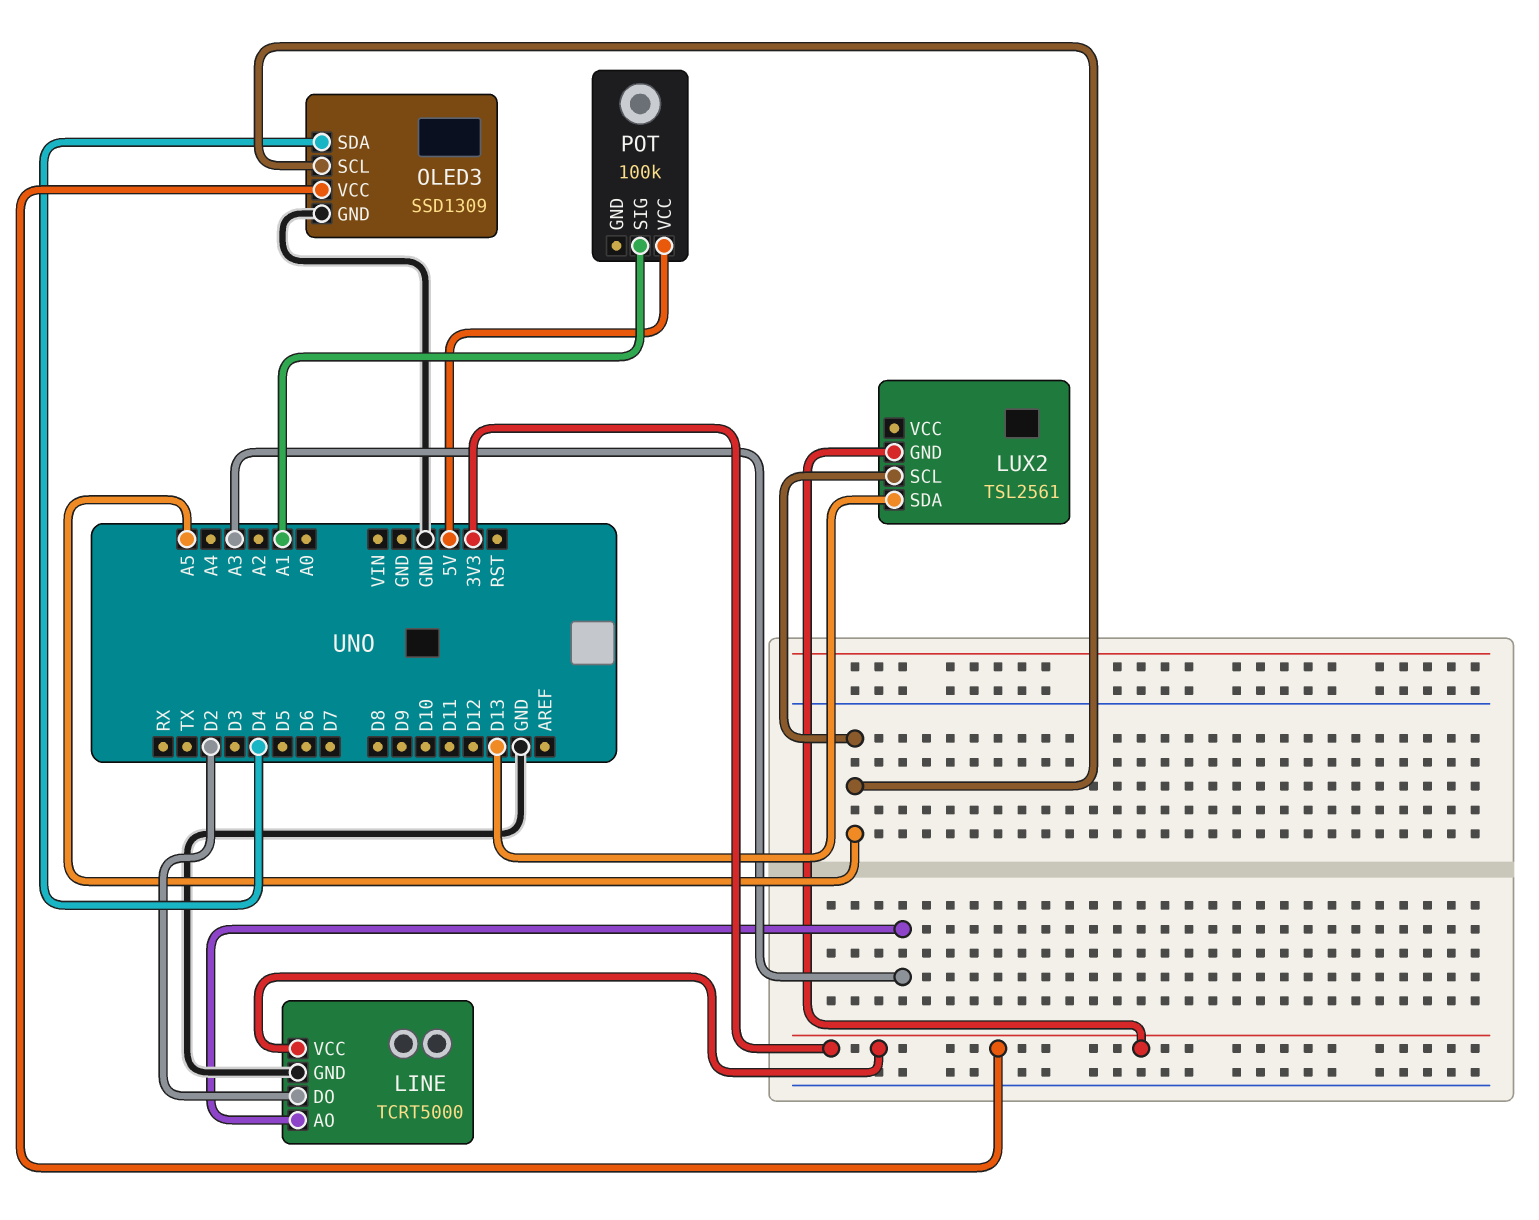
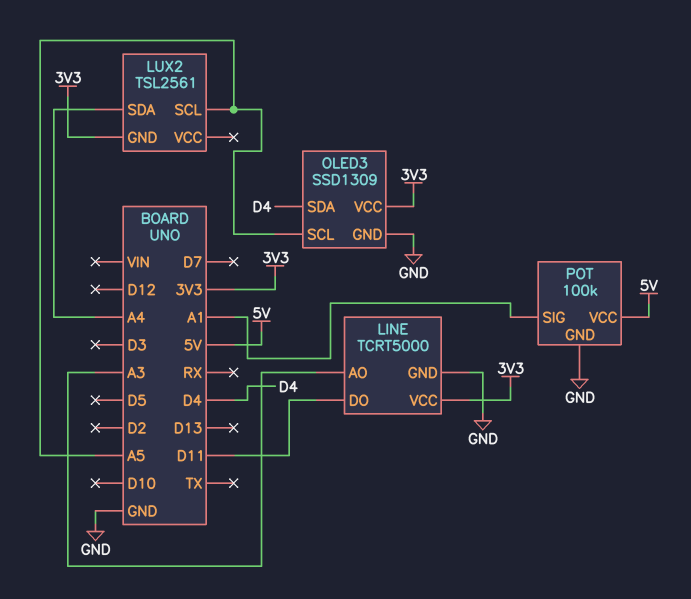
LINE pin DO: D2 -> D11
LUX2 pin SDA: D13 -> A4
POT pin GND: none -> GND

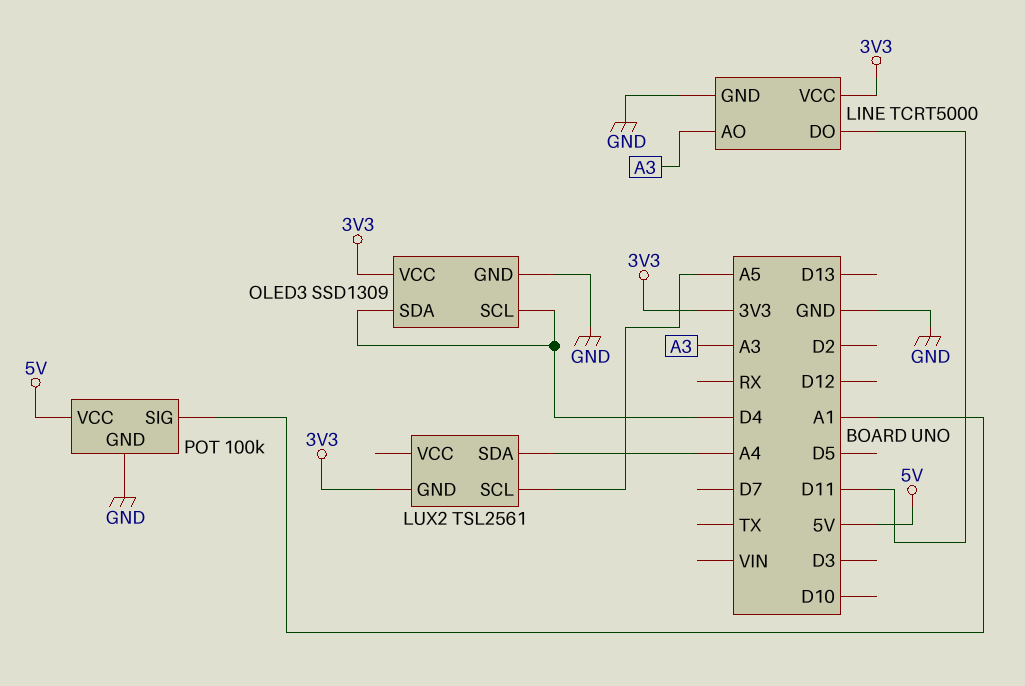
OLED3 pin SCL: A5 -> D4

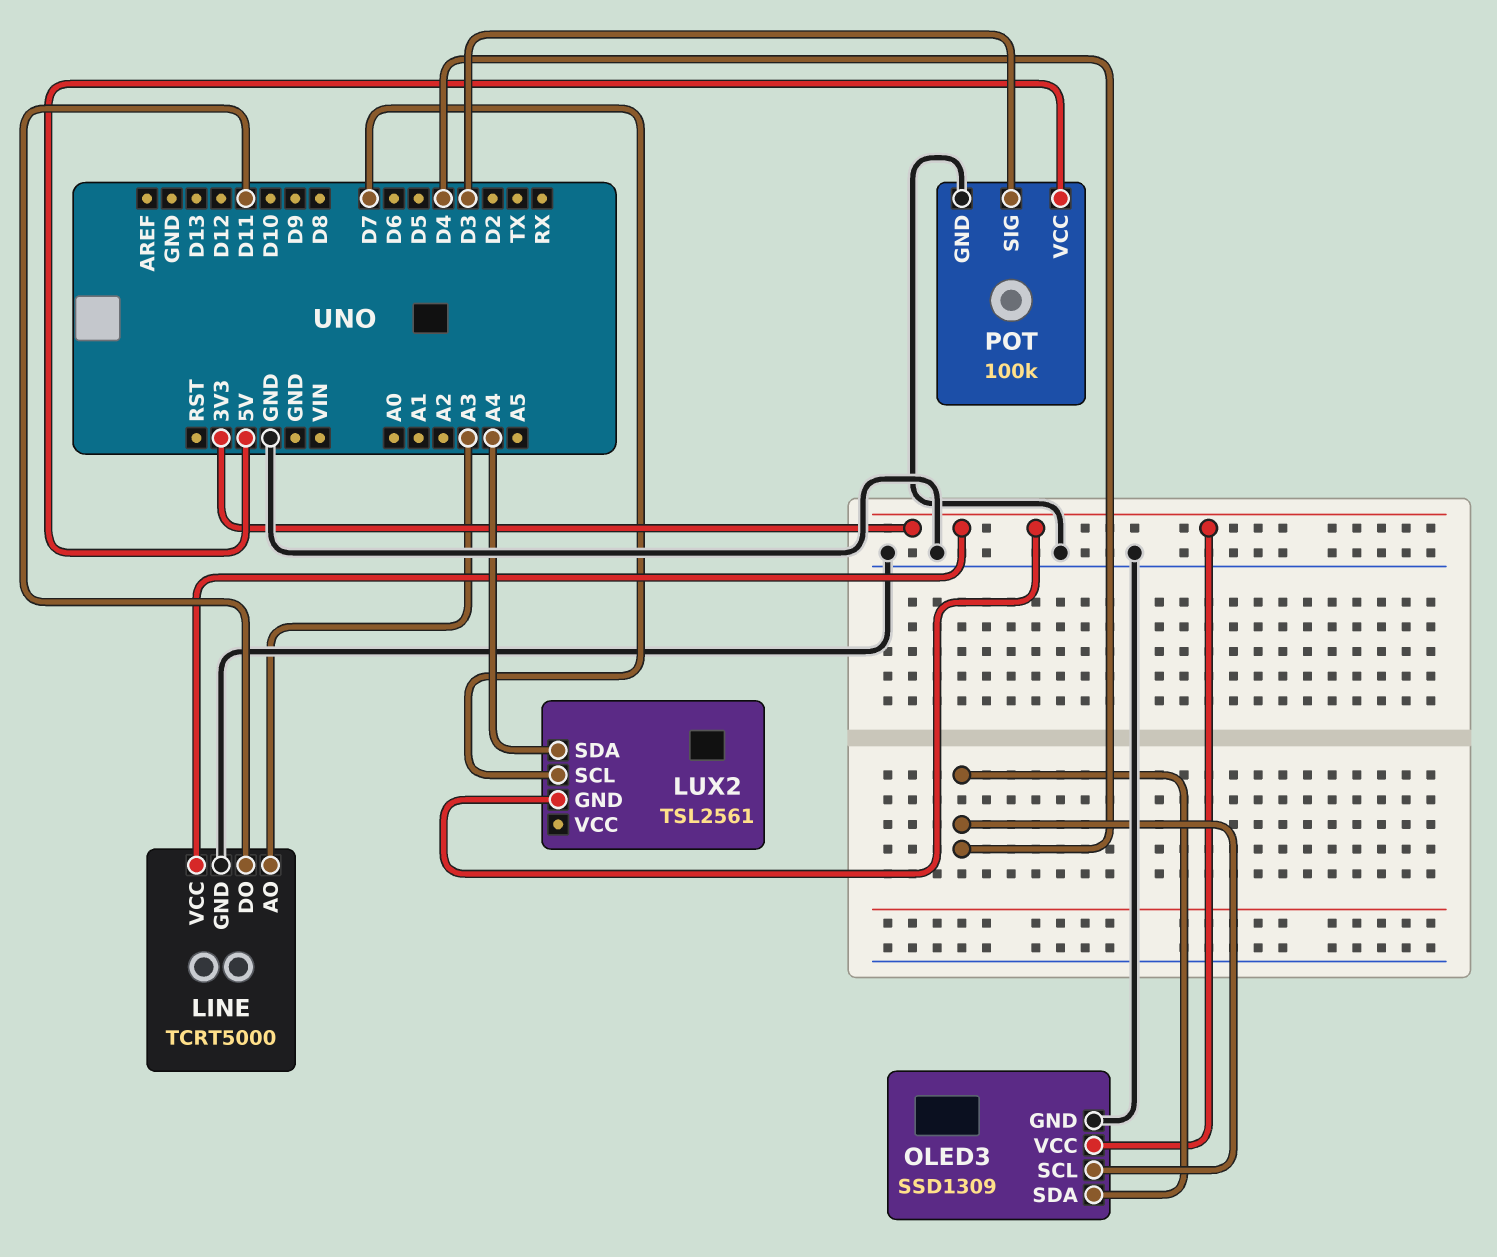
LUX2 pin SCL: A5 -> D7
POT pin SIG: A1 -> D3

